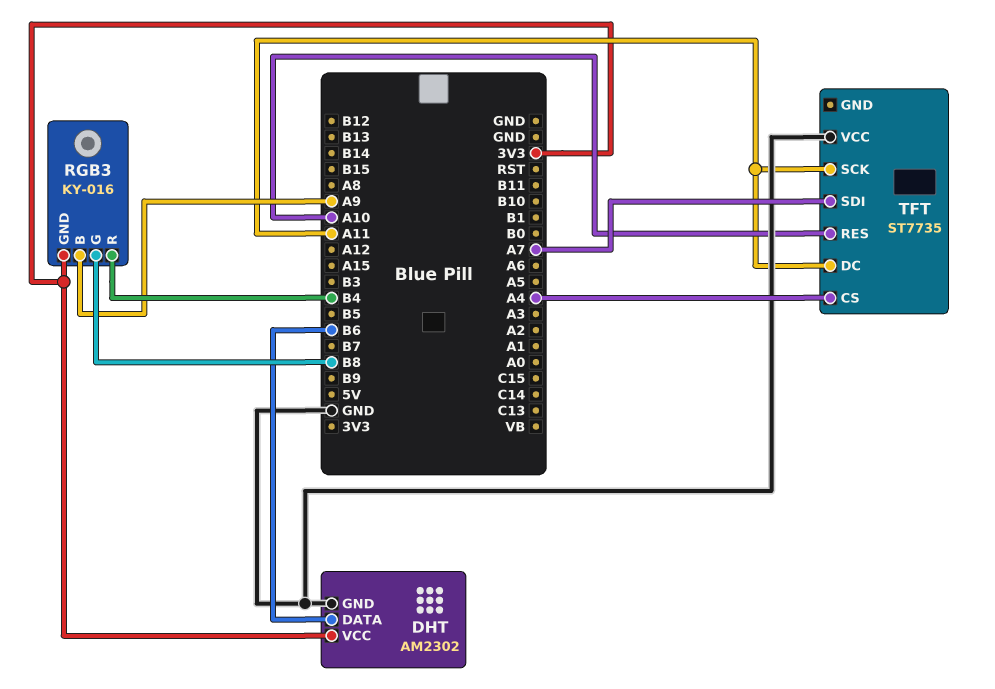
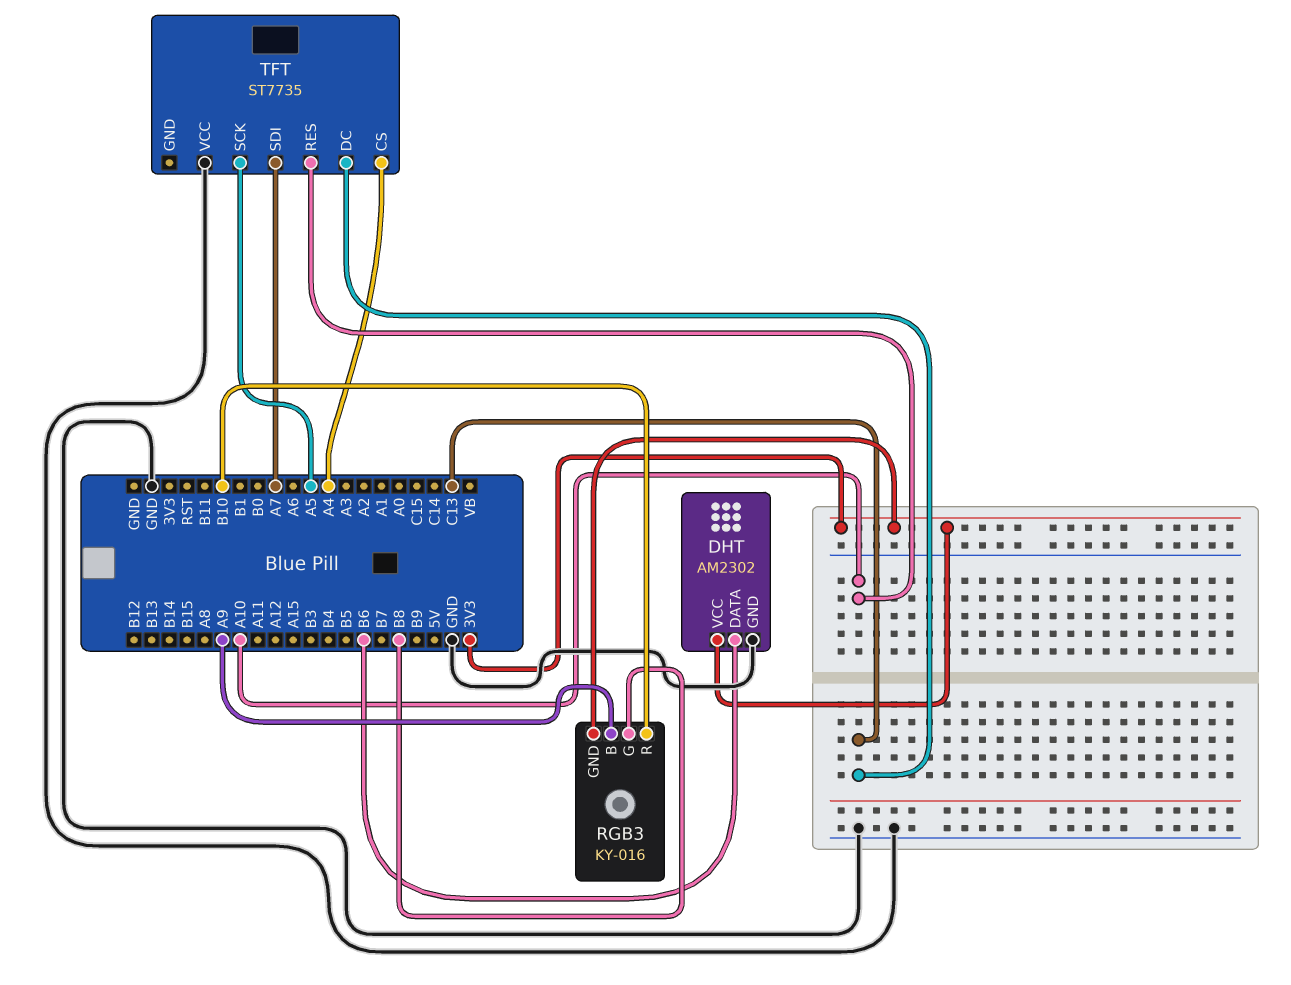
RGB3 pin R: B4 -> B10
TFT pin DC: A11 -> C13
TFT pin SCK: A11 -> A5

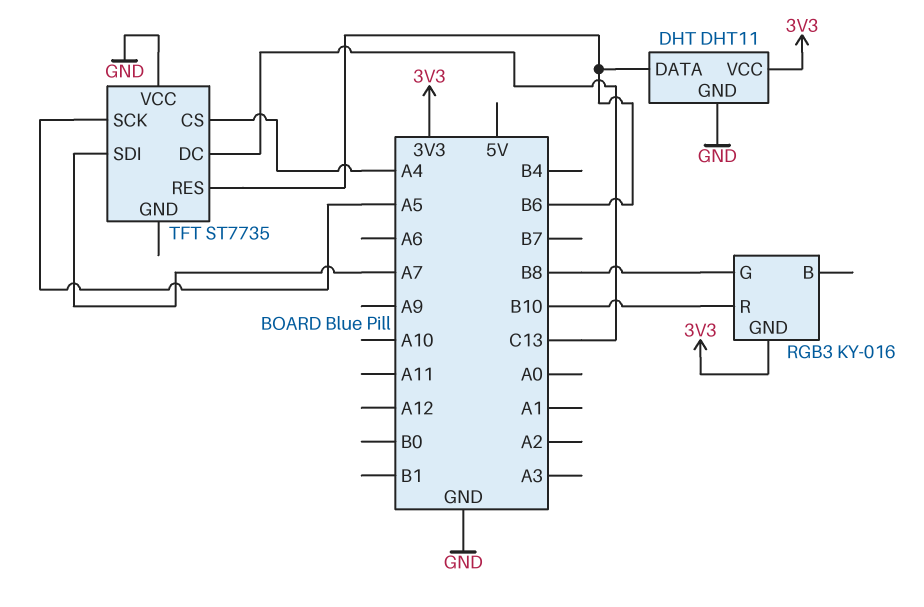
DHT: AM2302 -> DHT11
RGB3 pin B: A9 -> none
TFT pin RES: A10 -> B6

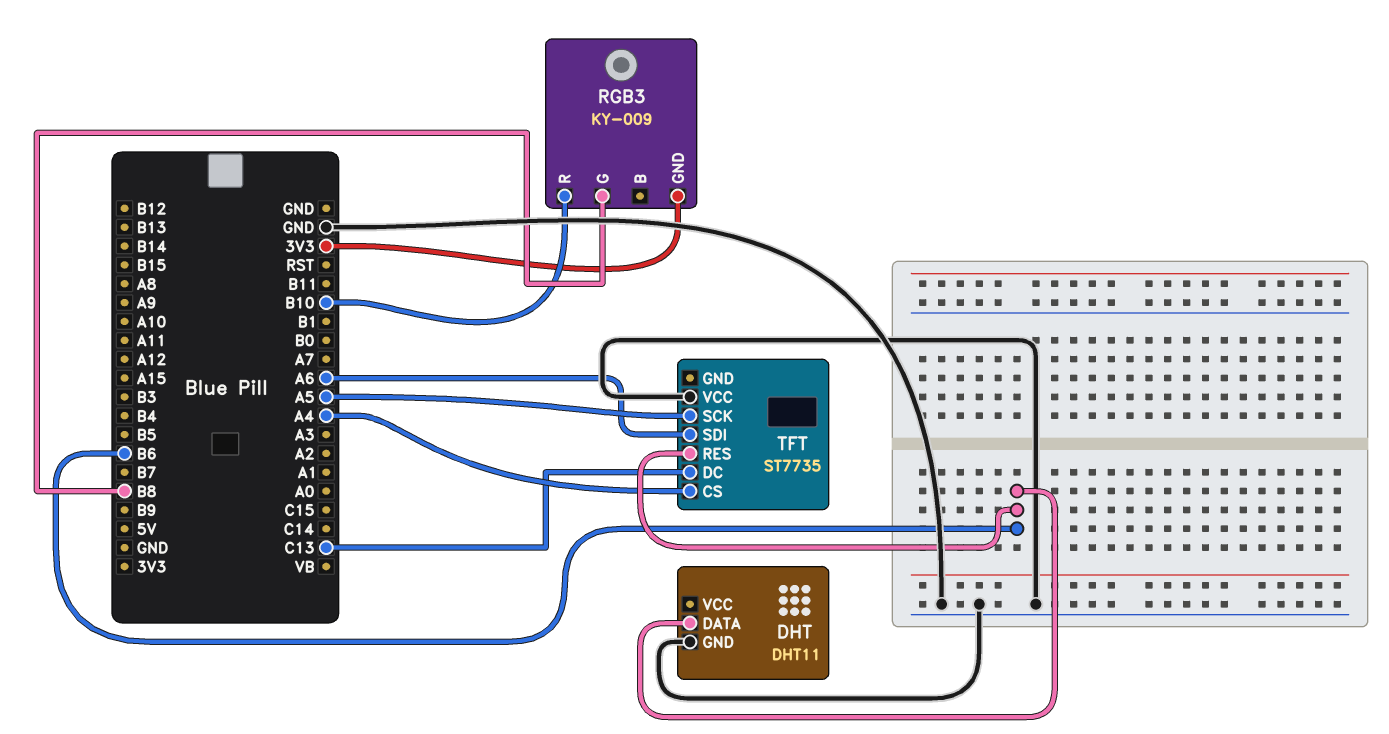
DHT pin VCC: 3V3 -> none
RGB3: KY-016 -> KY-009
TFT pin SDI: A7 -> A6

